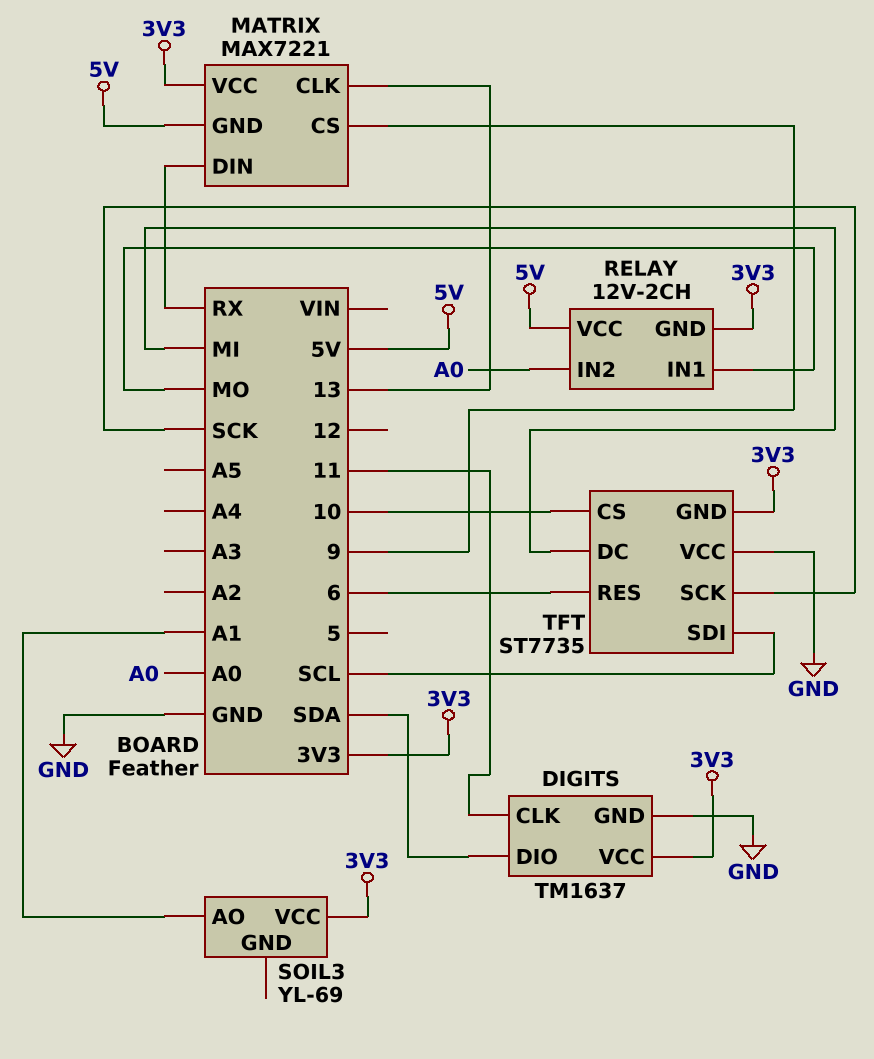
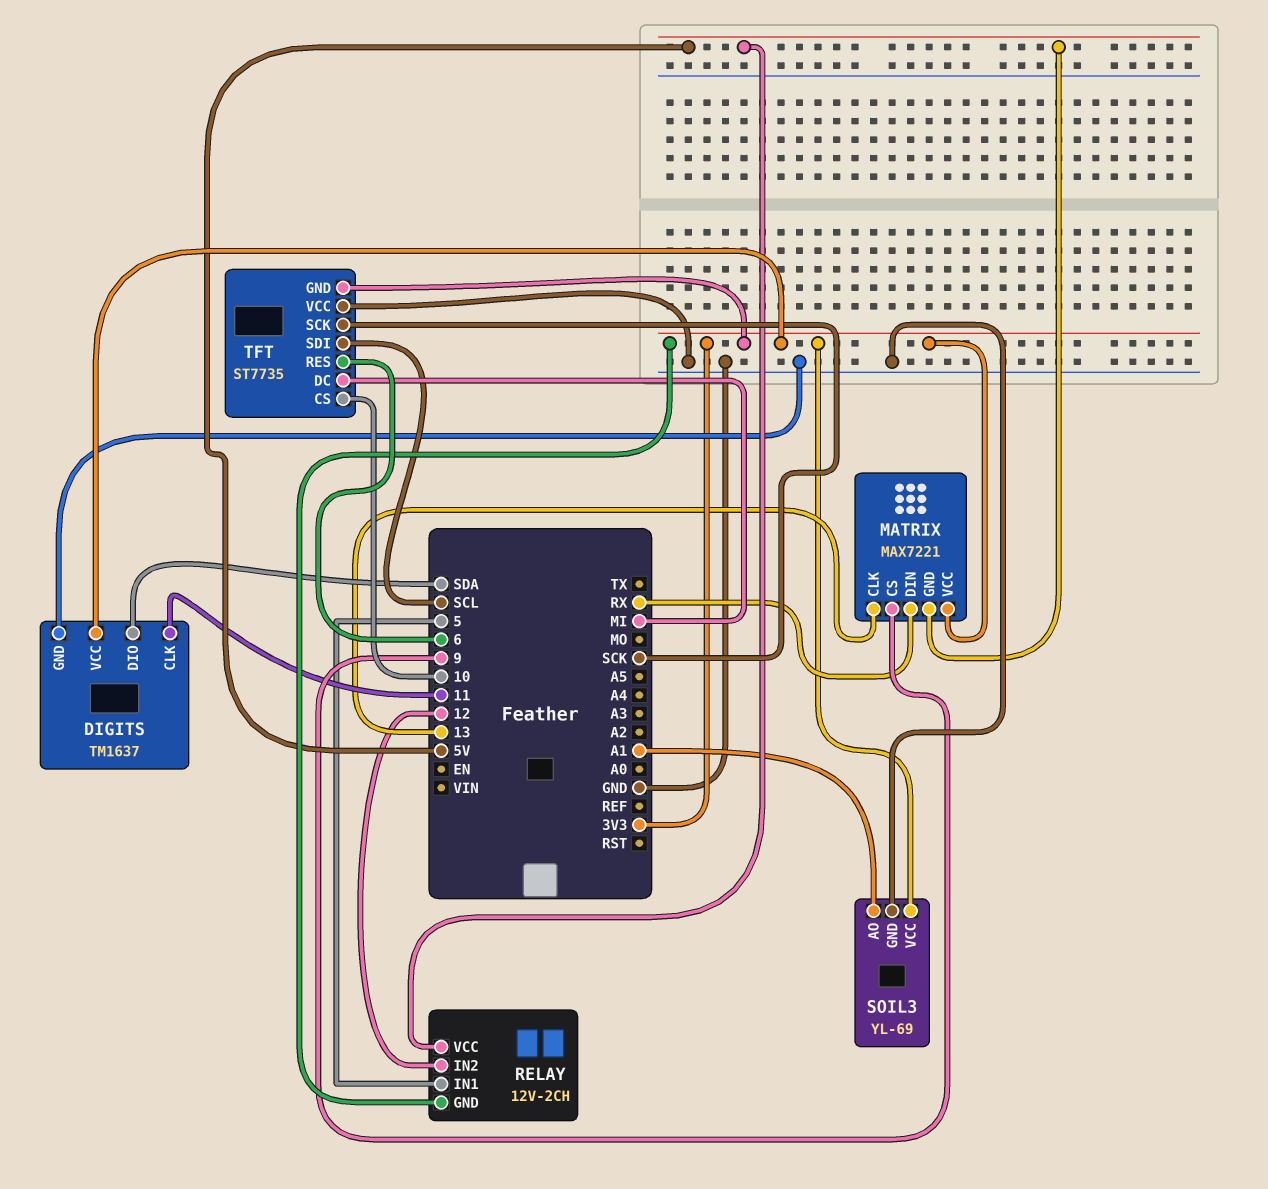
RELAY pin IN1: MO -> 5
RELAY pin IN2: A0 -> 12
SOIL3 pin GND: none -> GND

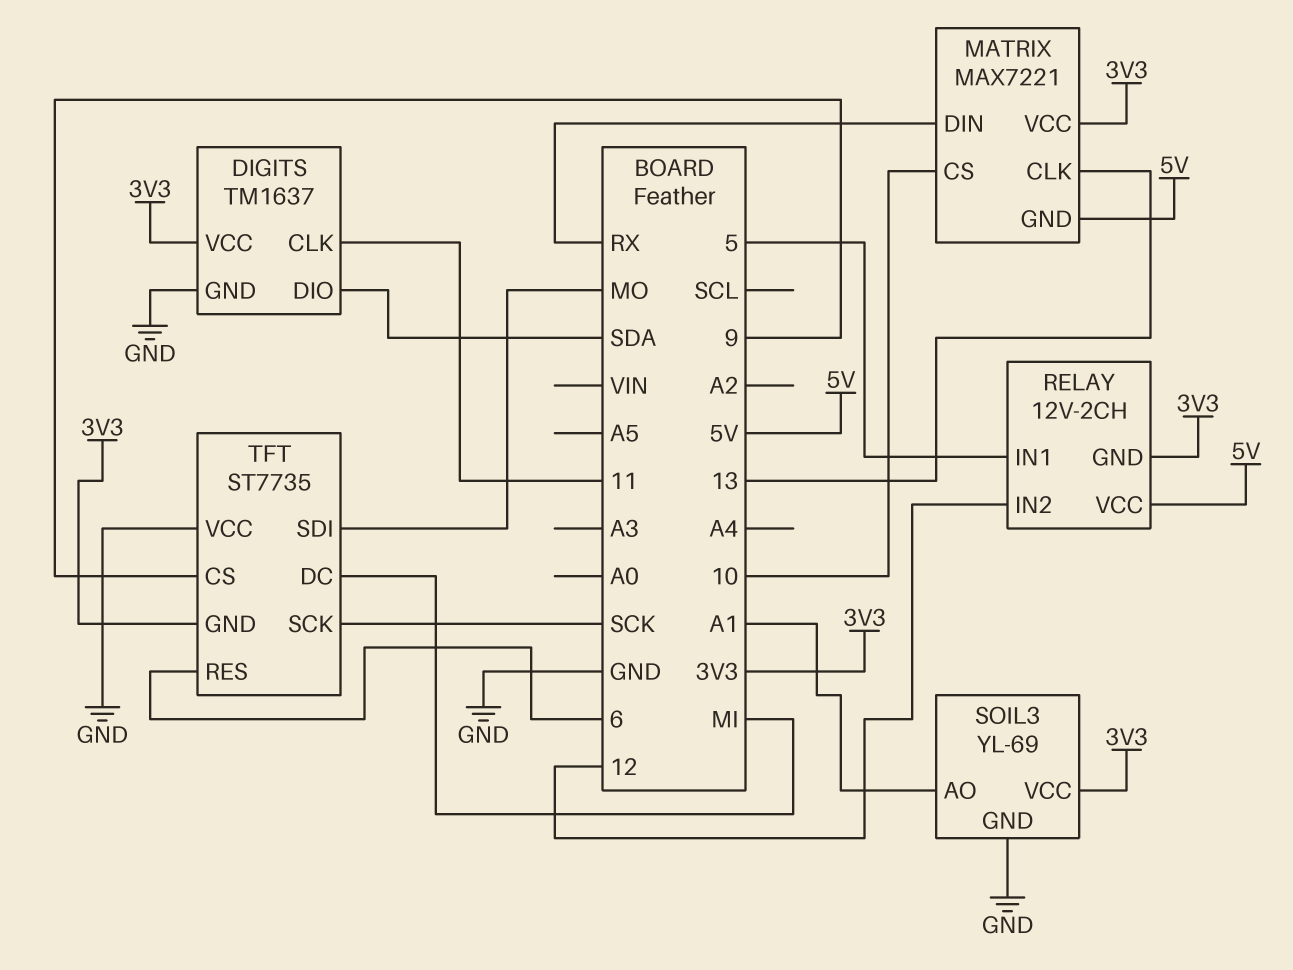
MATRIX pin CS: 9 -> 10
TFT pin CS: 10 -> 9
TFT pin SDI: SCL -> MO

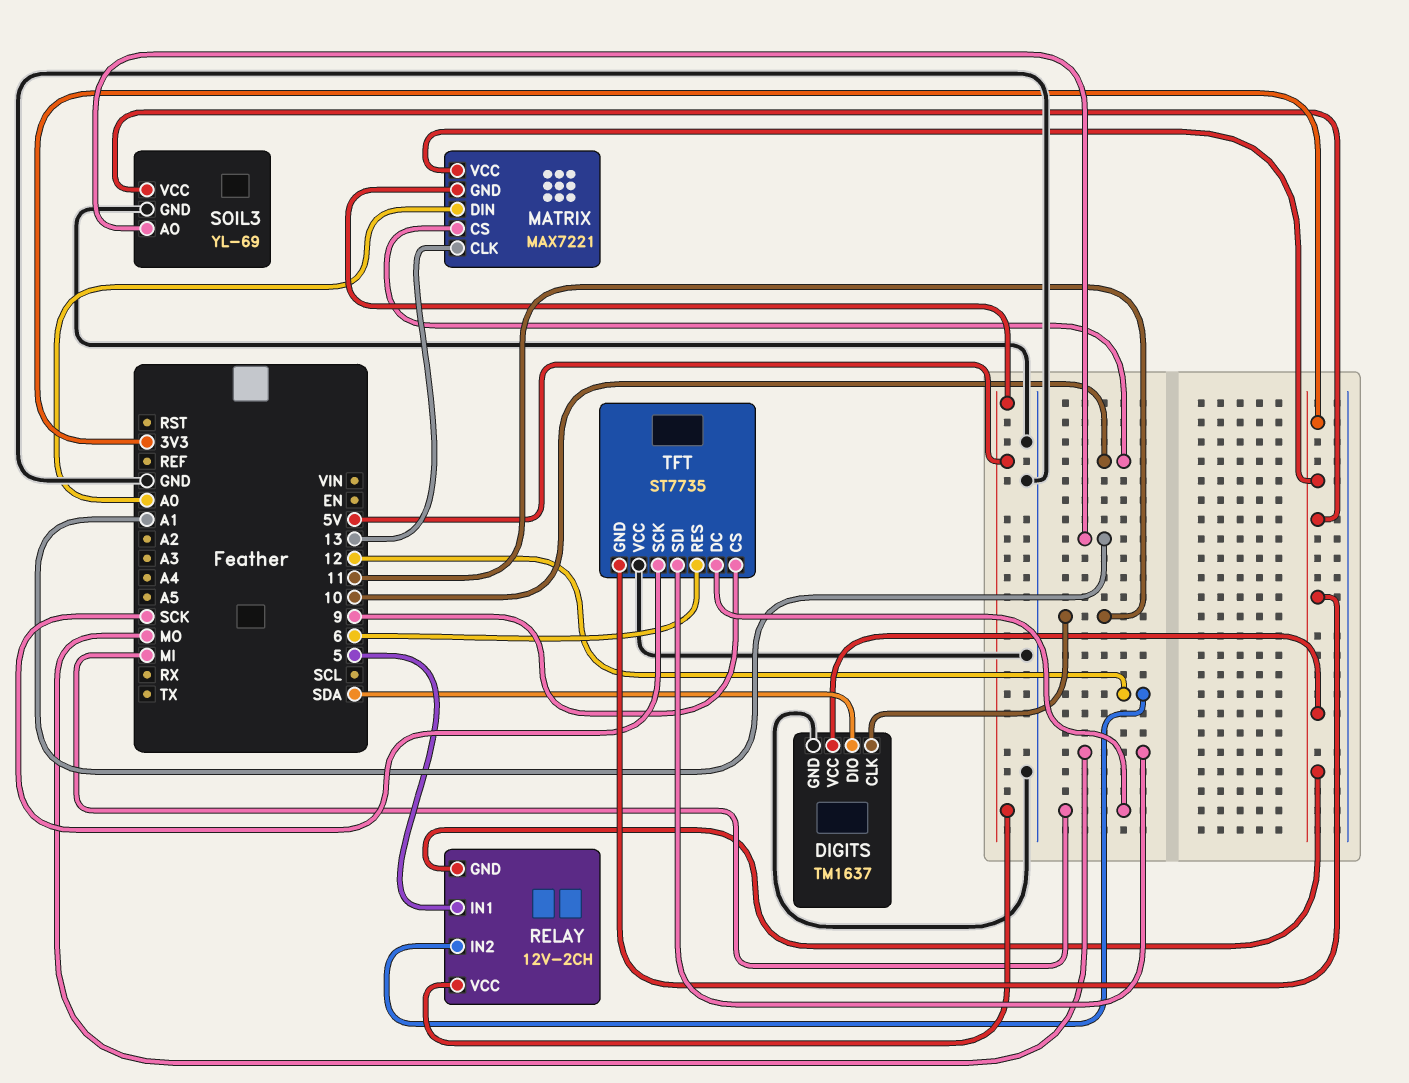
MATRIX pin DIN: RX -> A0

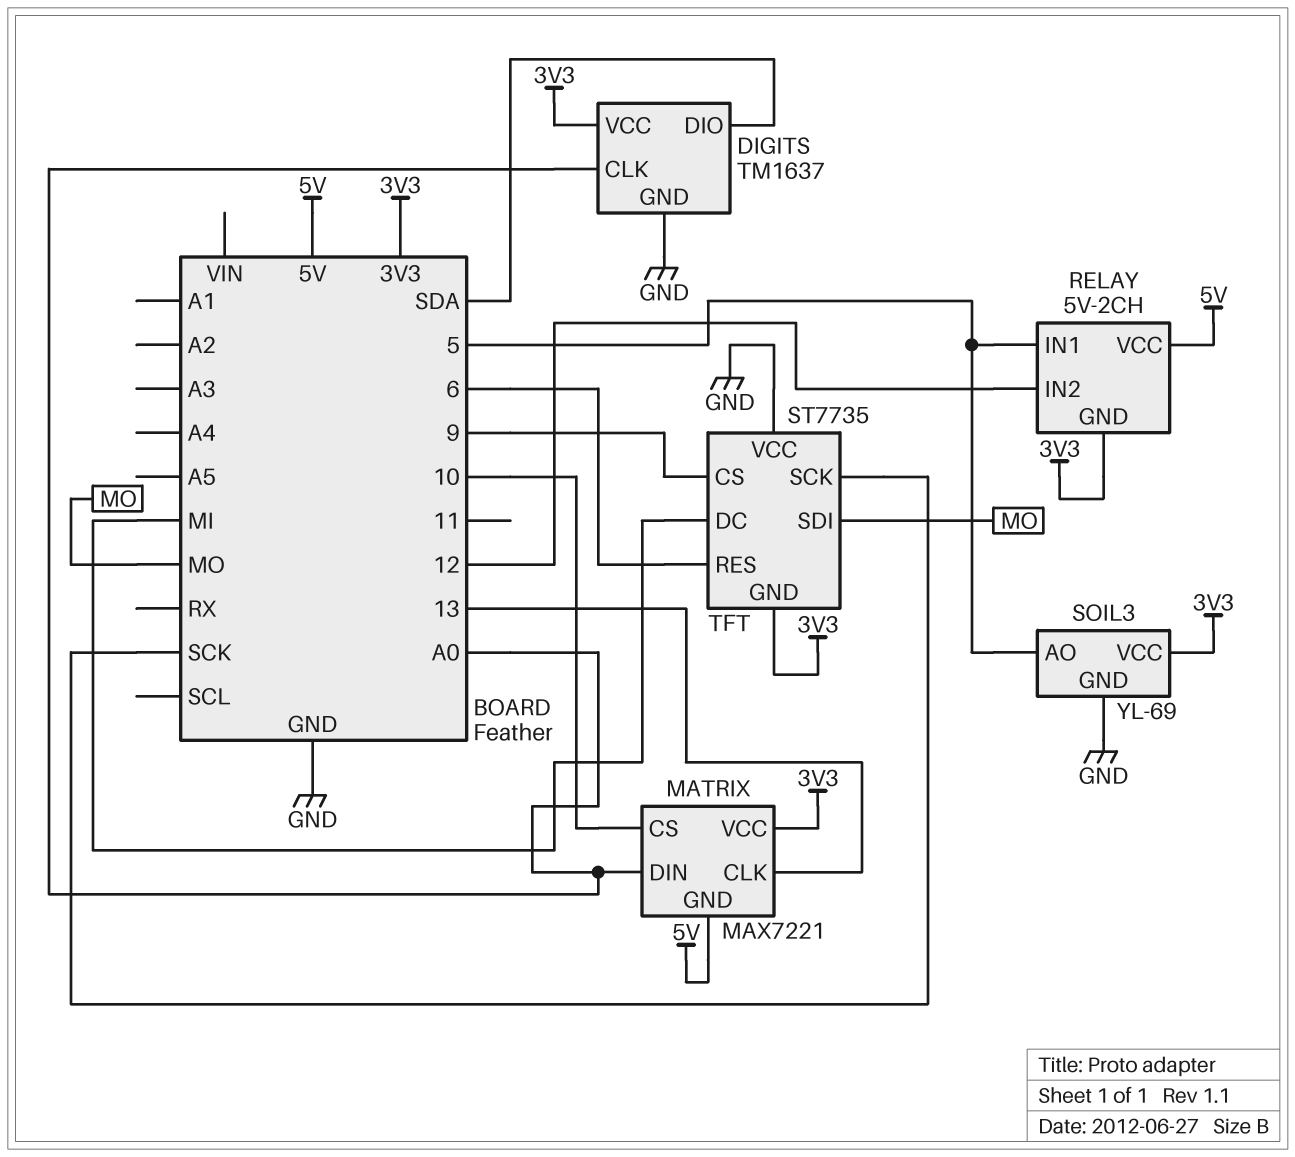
DIGITS pin CLK: 11 -> A0
RELAY: 12V-2CH -> 5V-2CH
SOIL3 pin AO: A1 -> 5

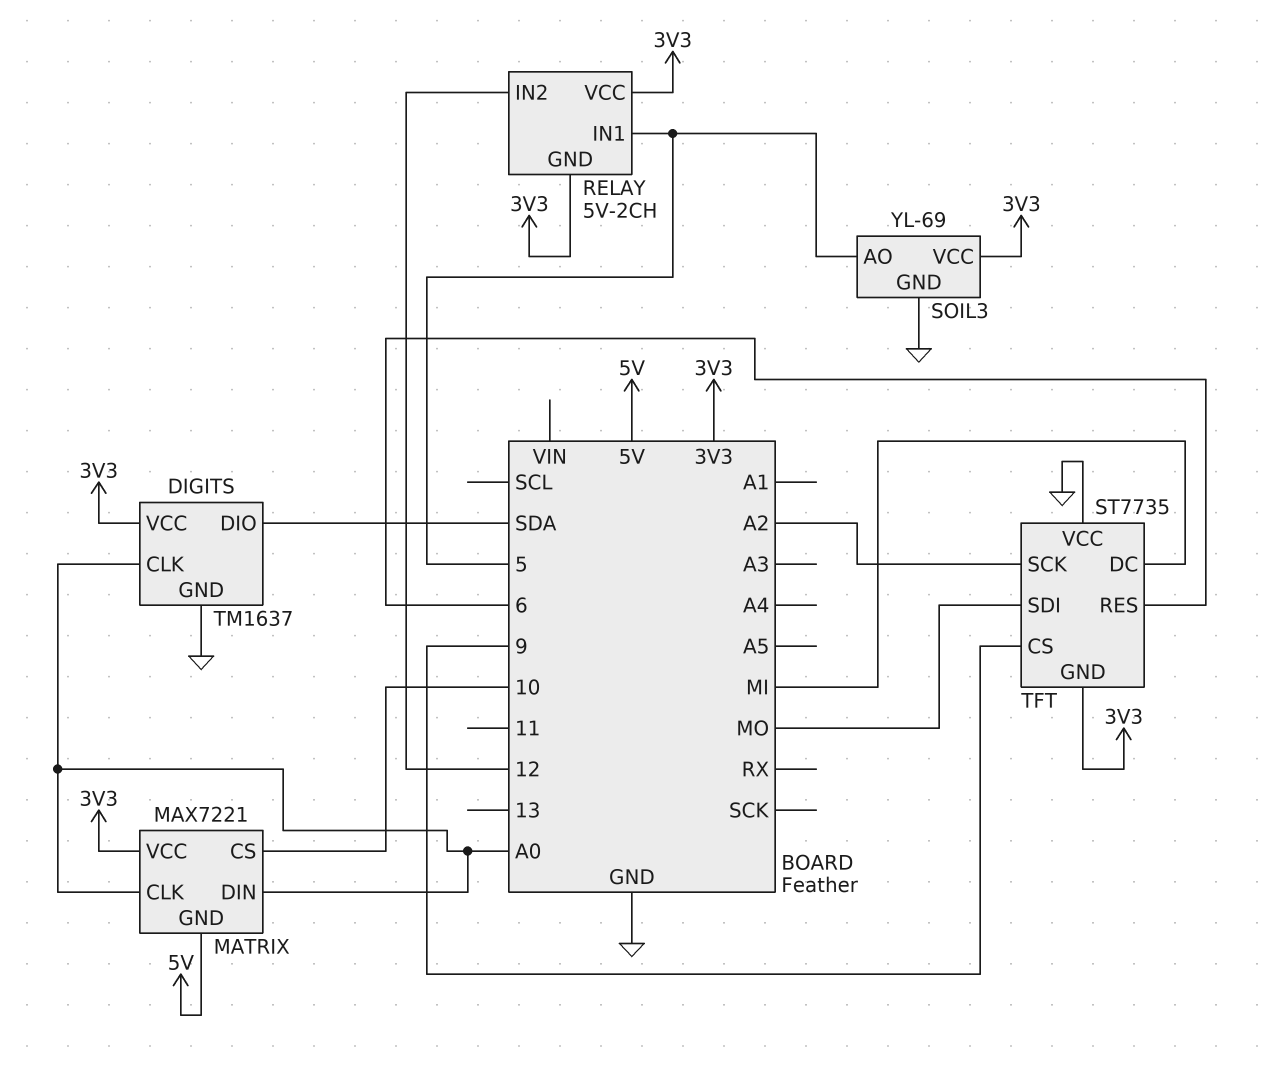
MATRIX pin CLK: 13 -> A0
RELAY pin VCC: 5V -> 3V3
TFT pin SCK: SCK -> A2

